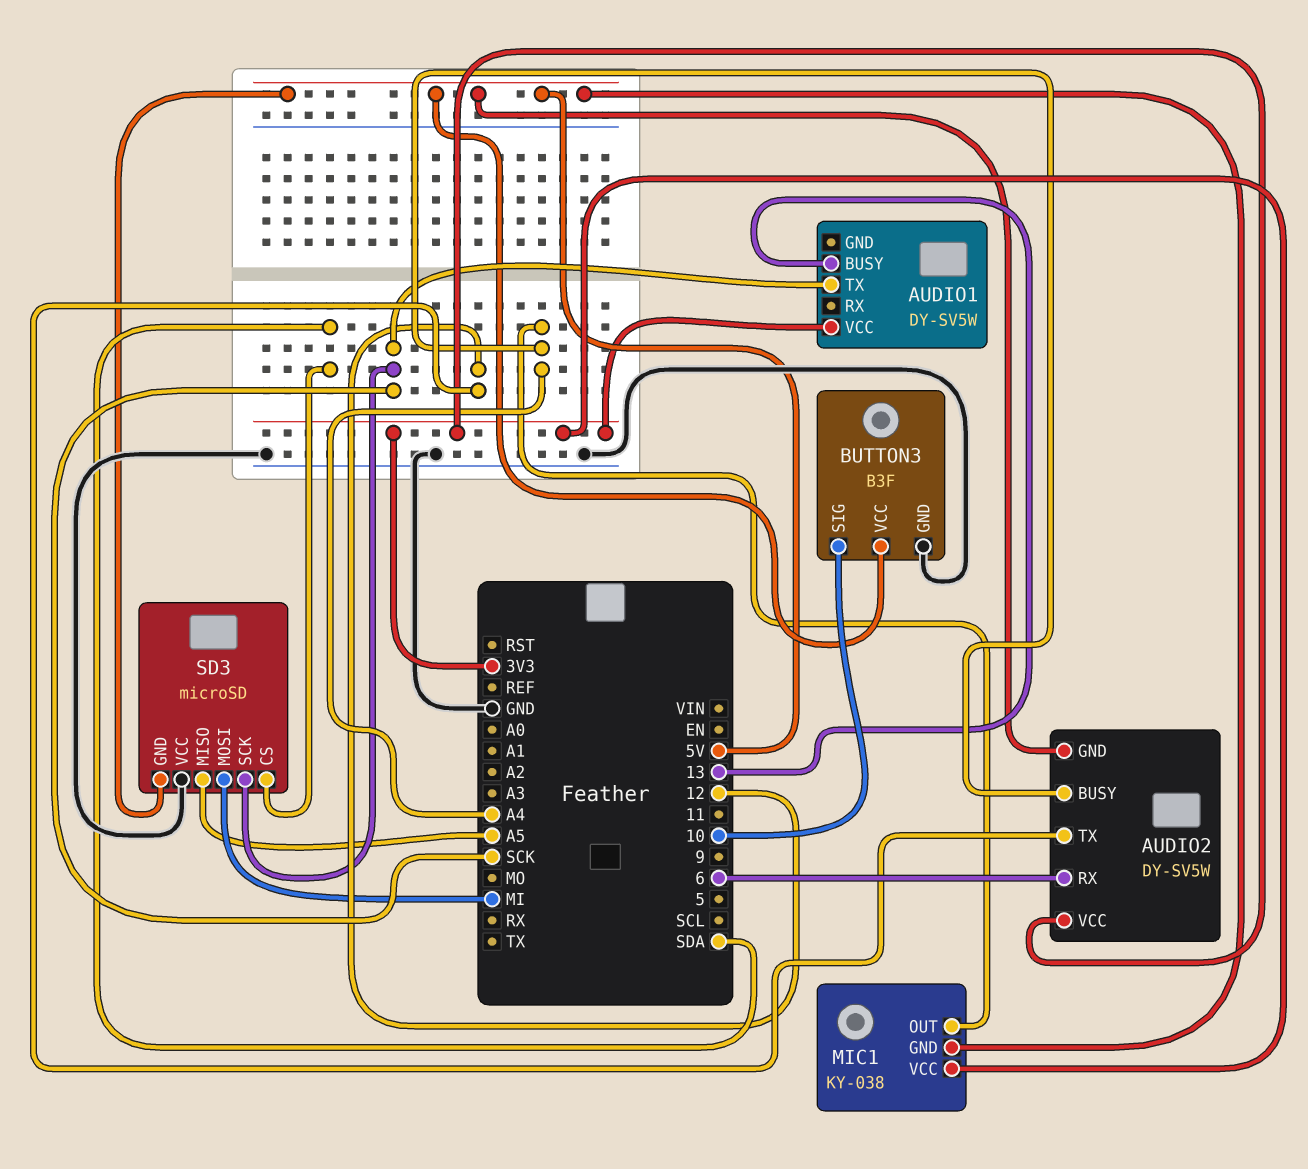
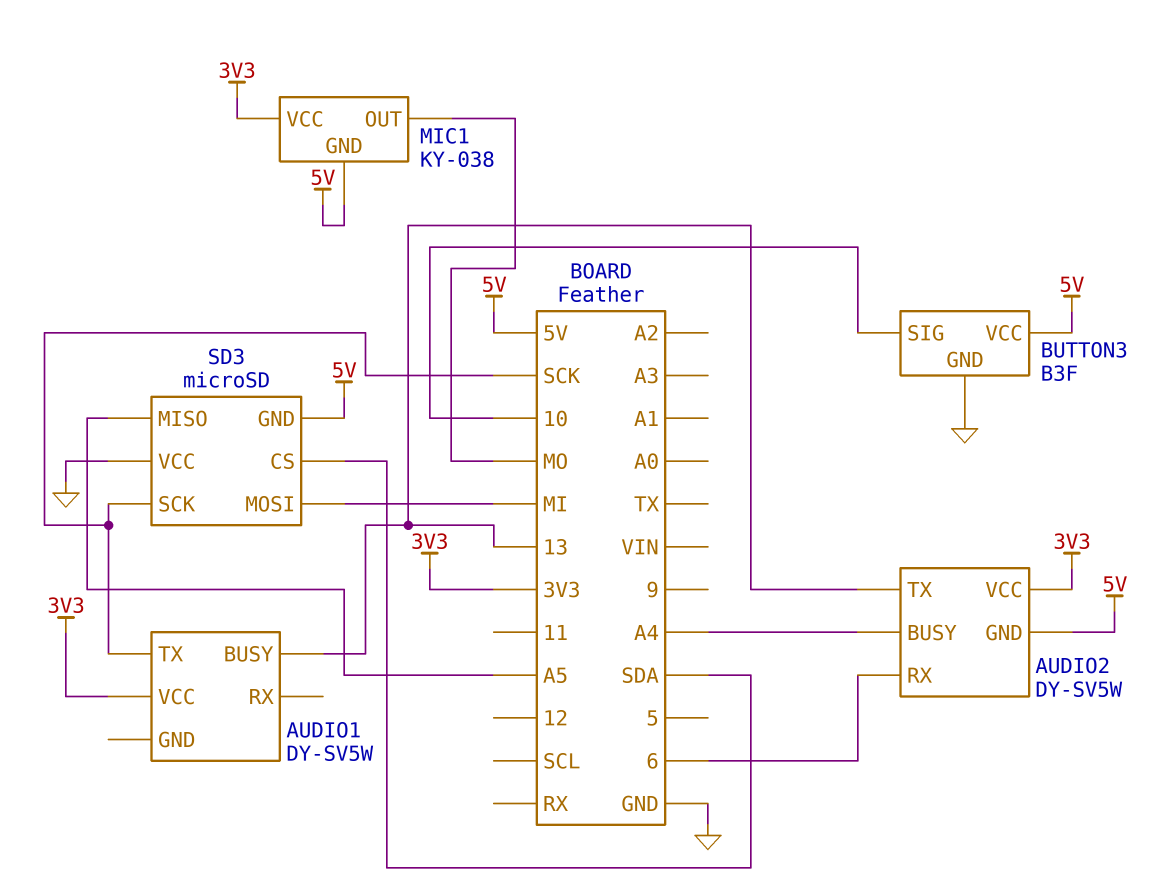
AUDIO2 pin TX: 12 -> 13
MIC1 pin OUT: A4 -> MO

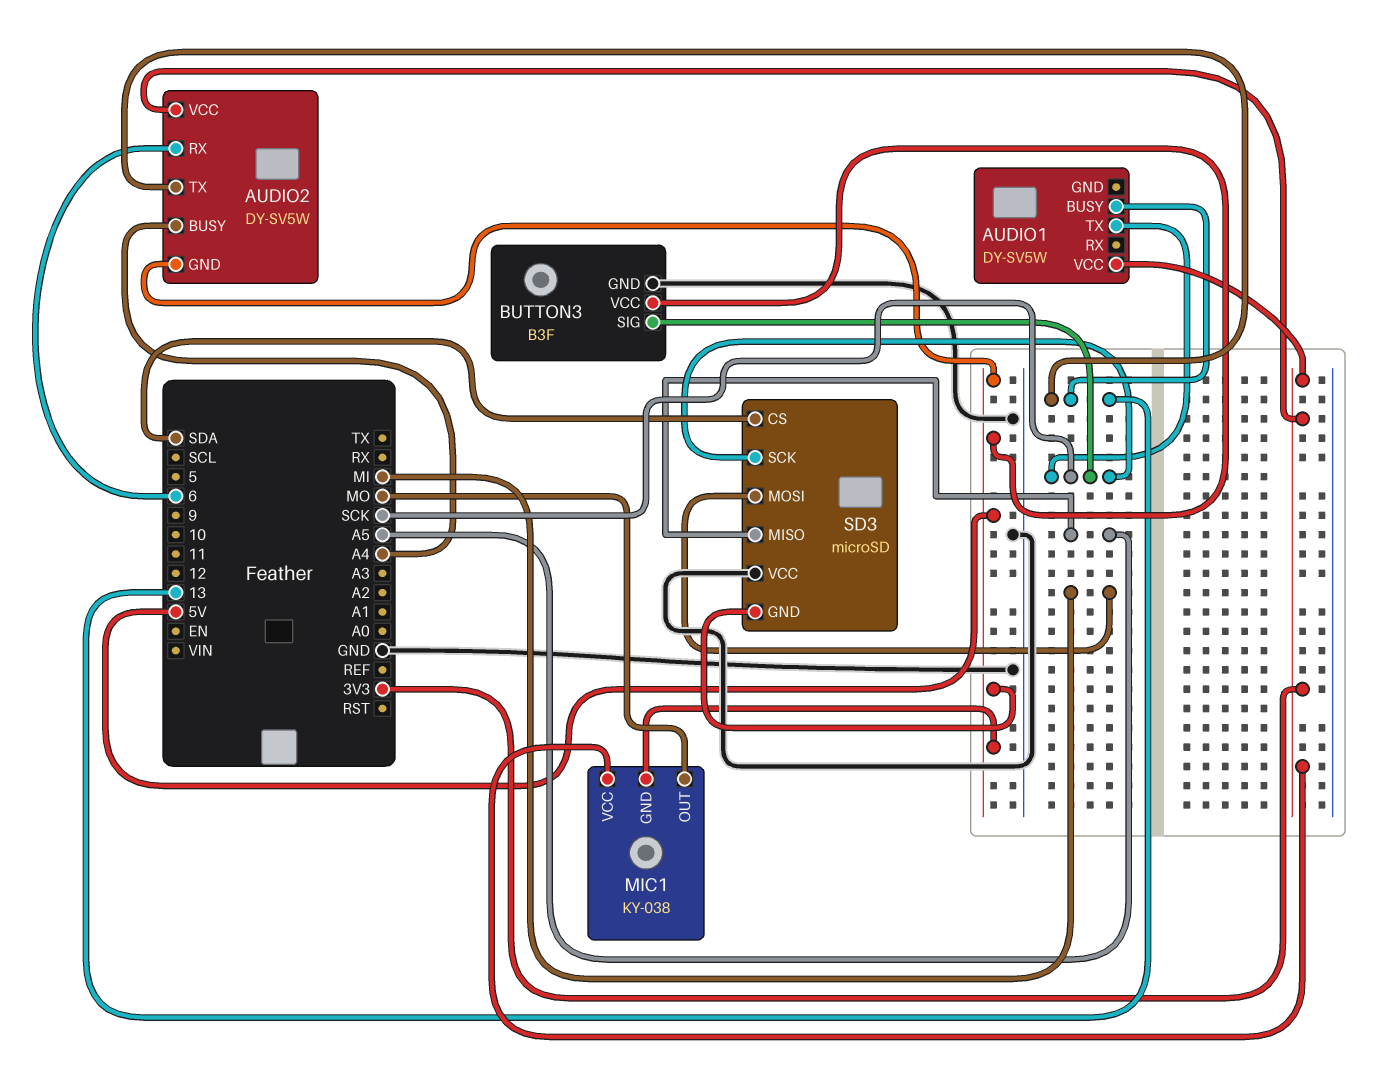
BUTTON3 pin SIG: 10 -> SCK

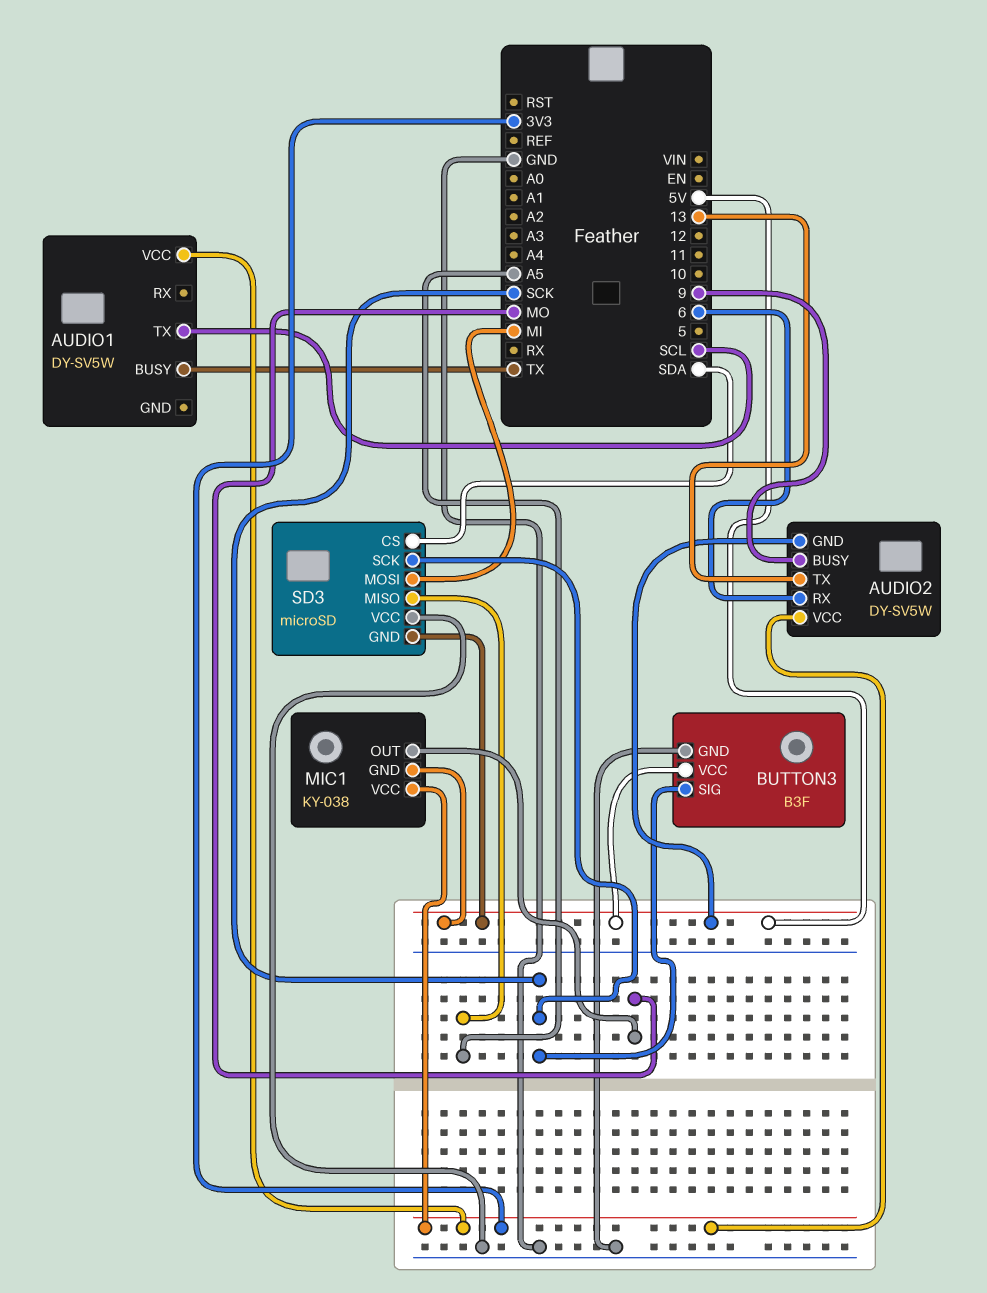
AUDIO1 pin BUSY: 13 -> TX
AUDIO1 pin TX: SCK -> SCL
AUDIO2 pin BUSY: A4 -> 9

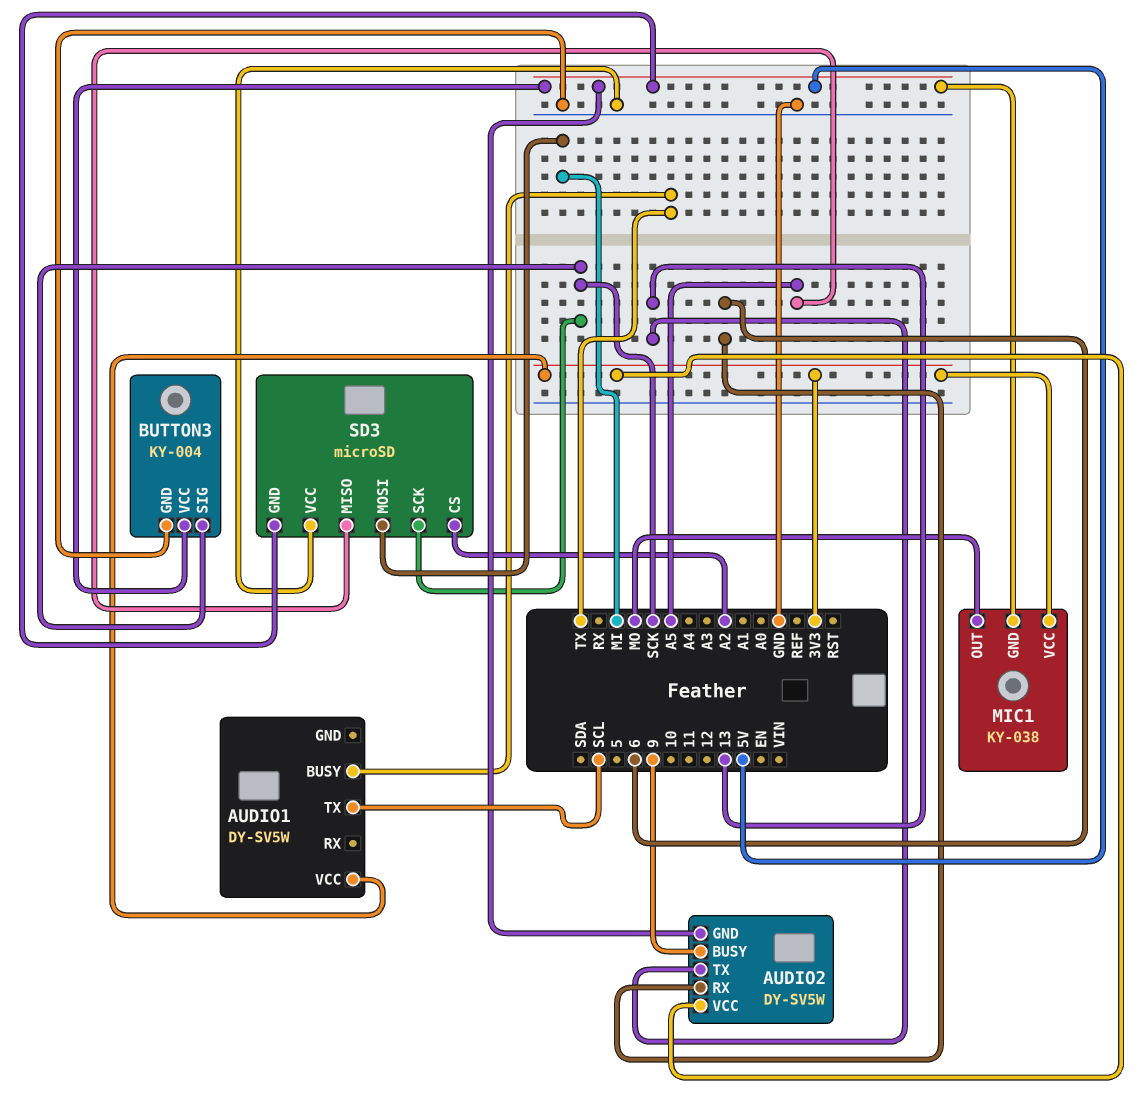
BUTTON3: B3F -> KY-004
SD3 pin CS: SDA -> A2

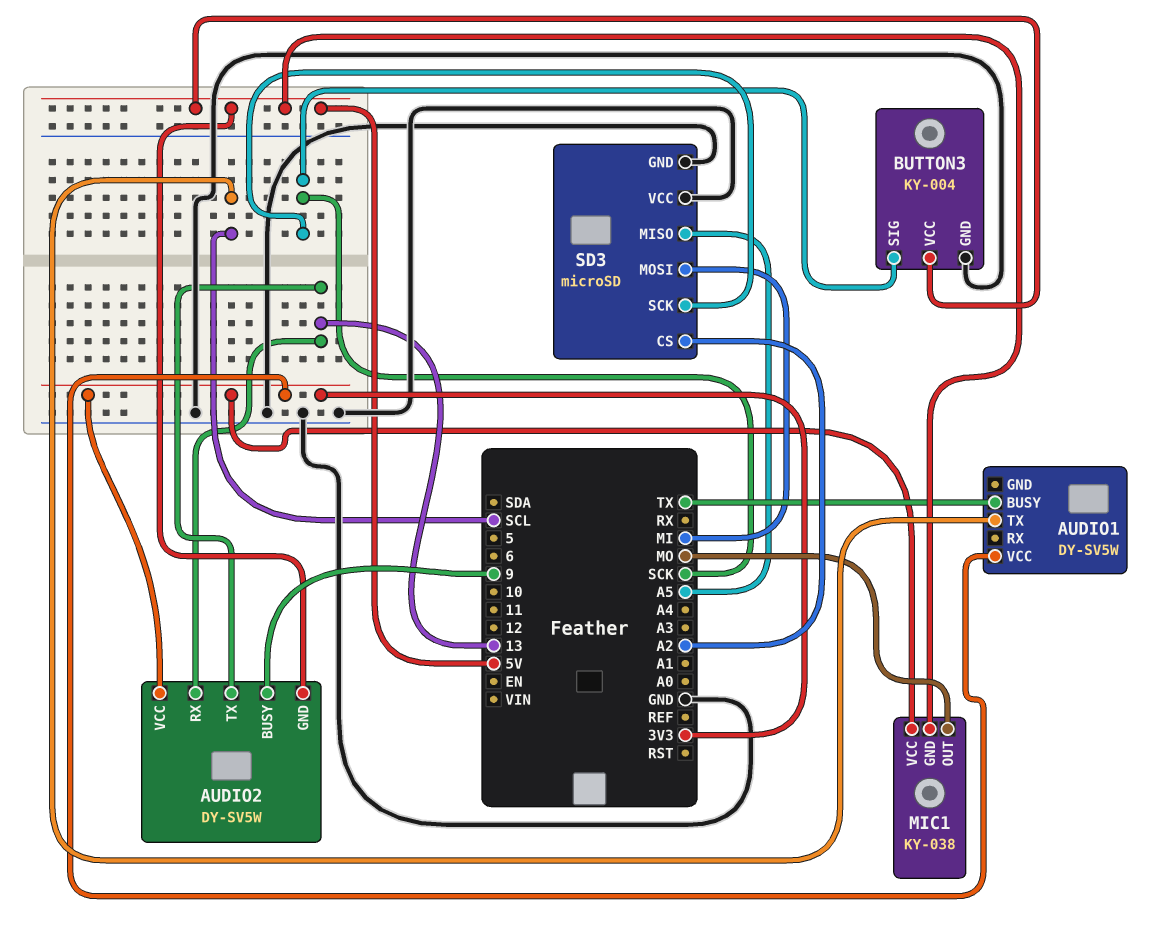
AUDIO2 pin RX: 6 -> 13
SD3 pin GND: 5V -> GND

